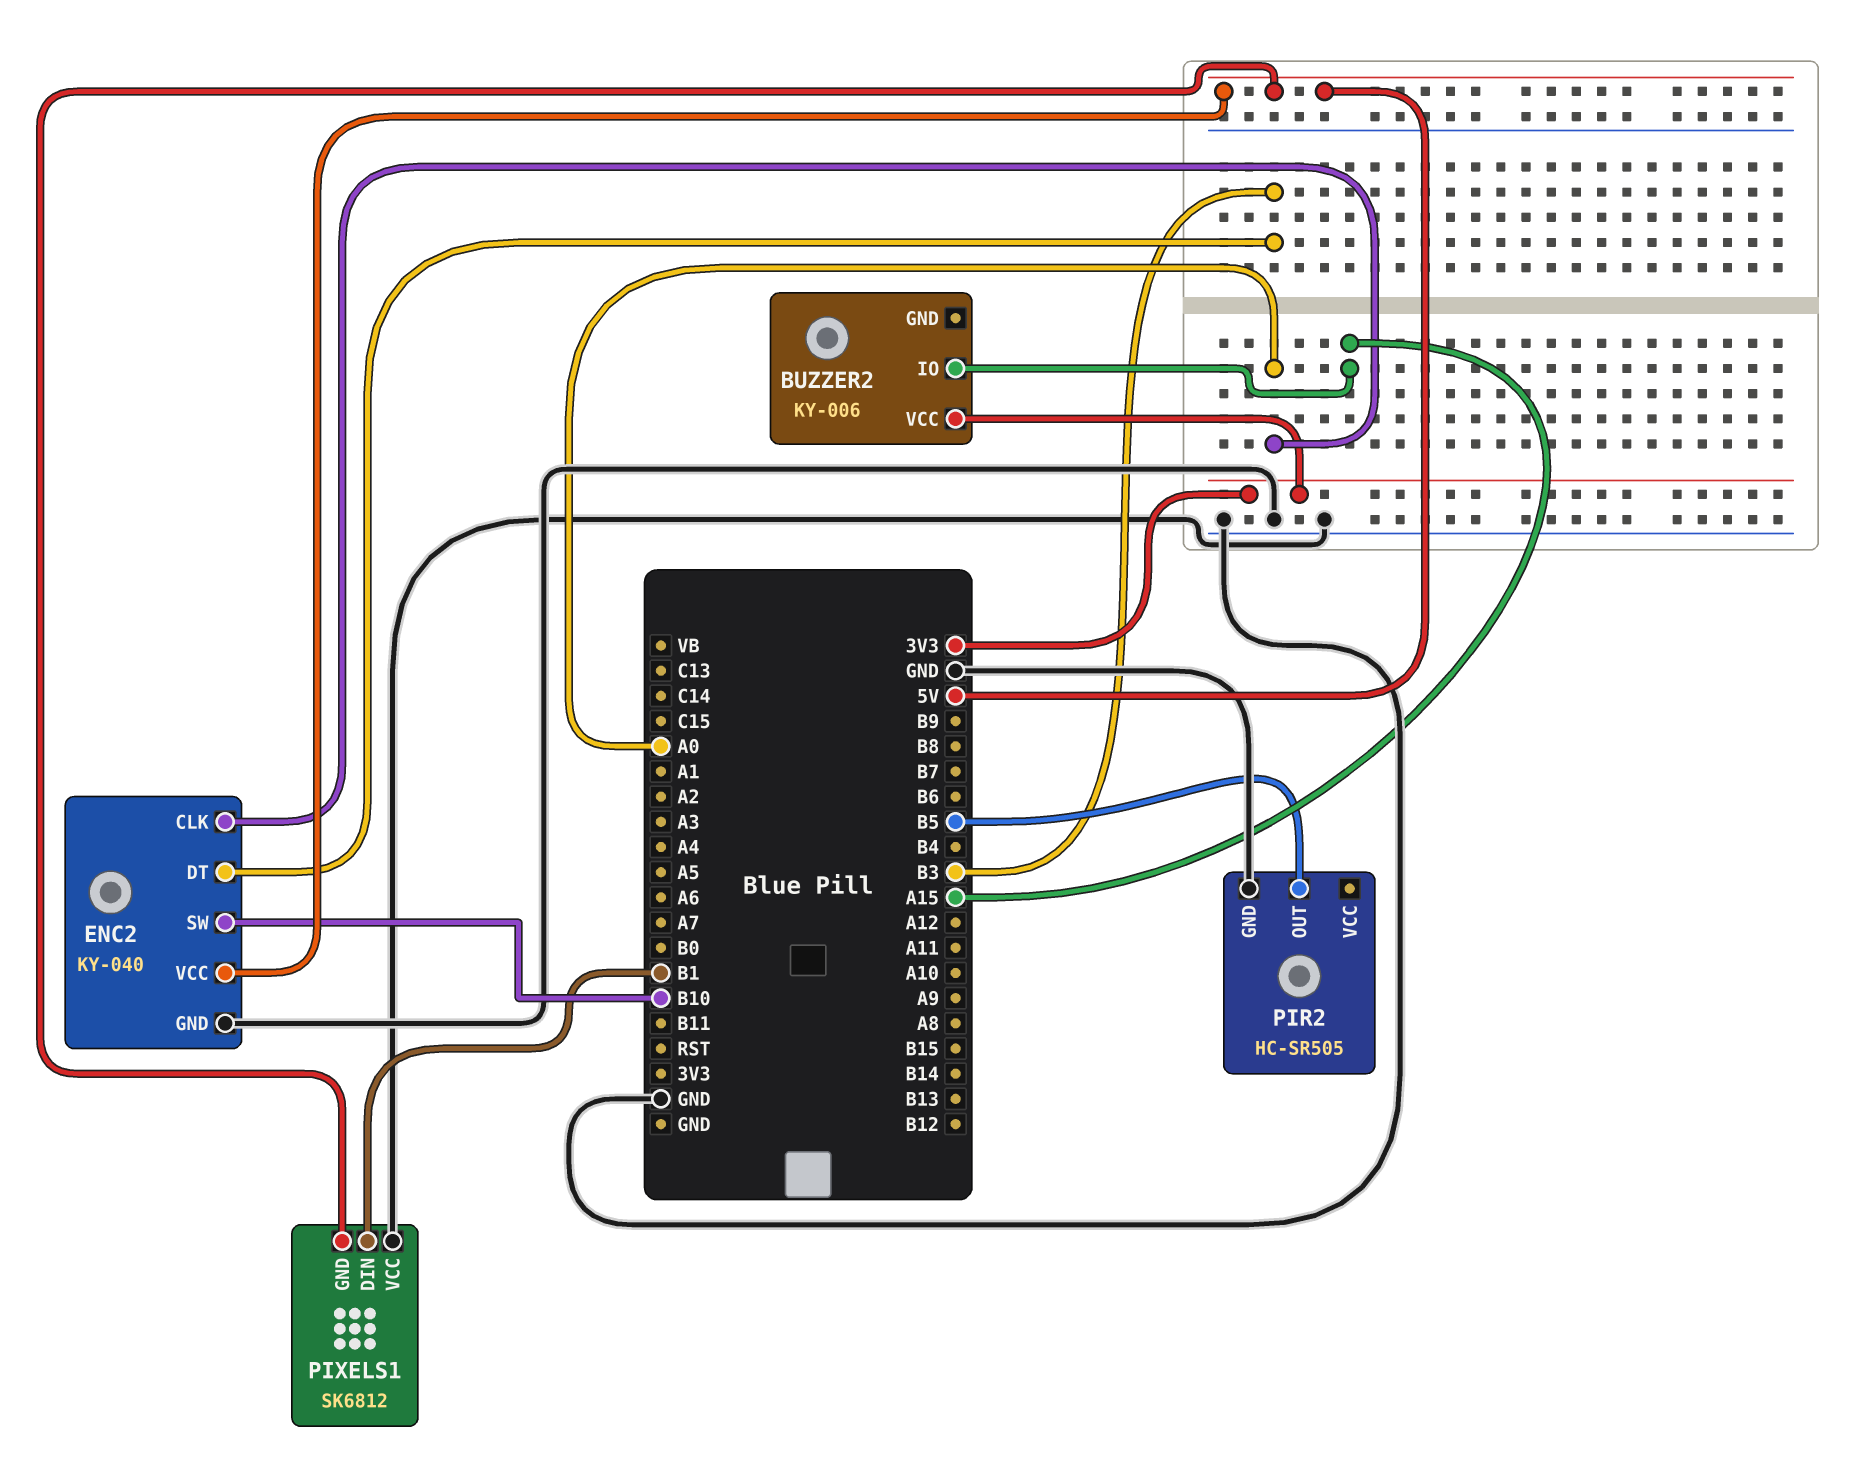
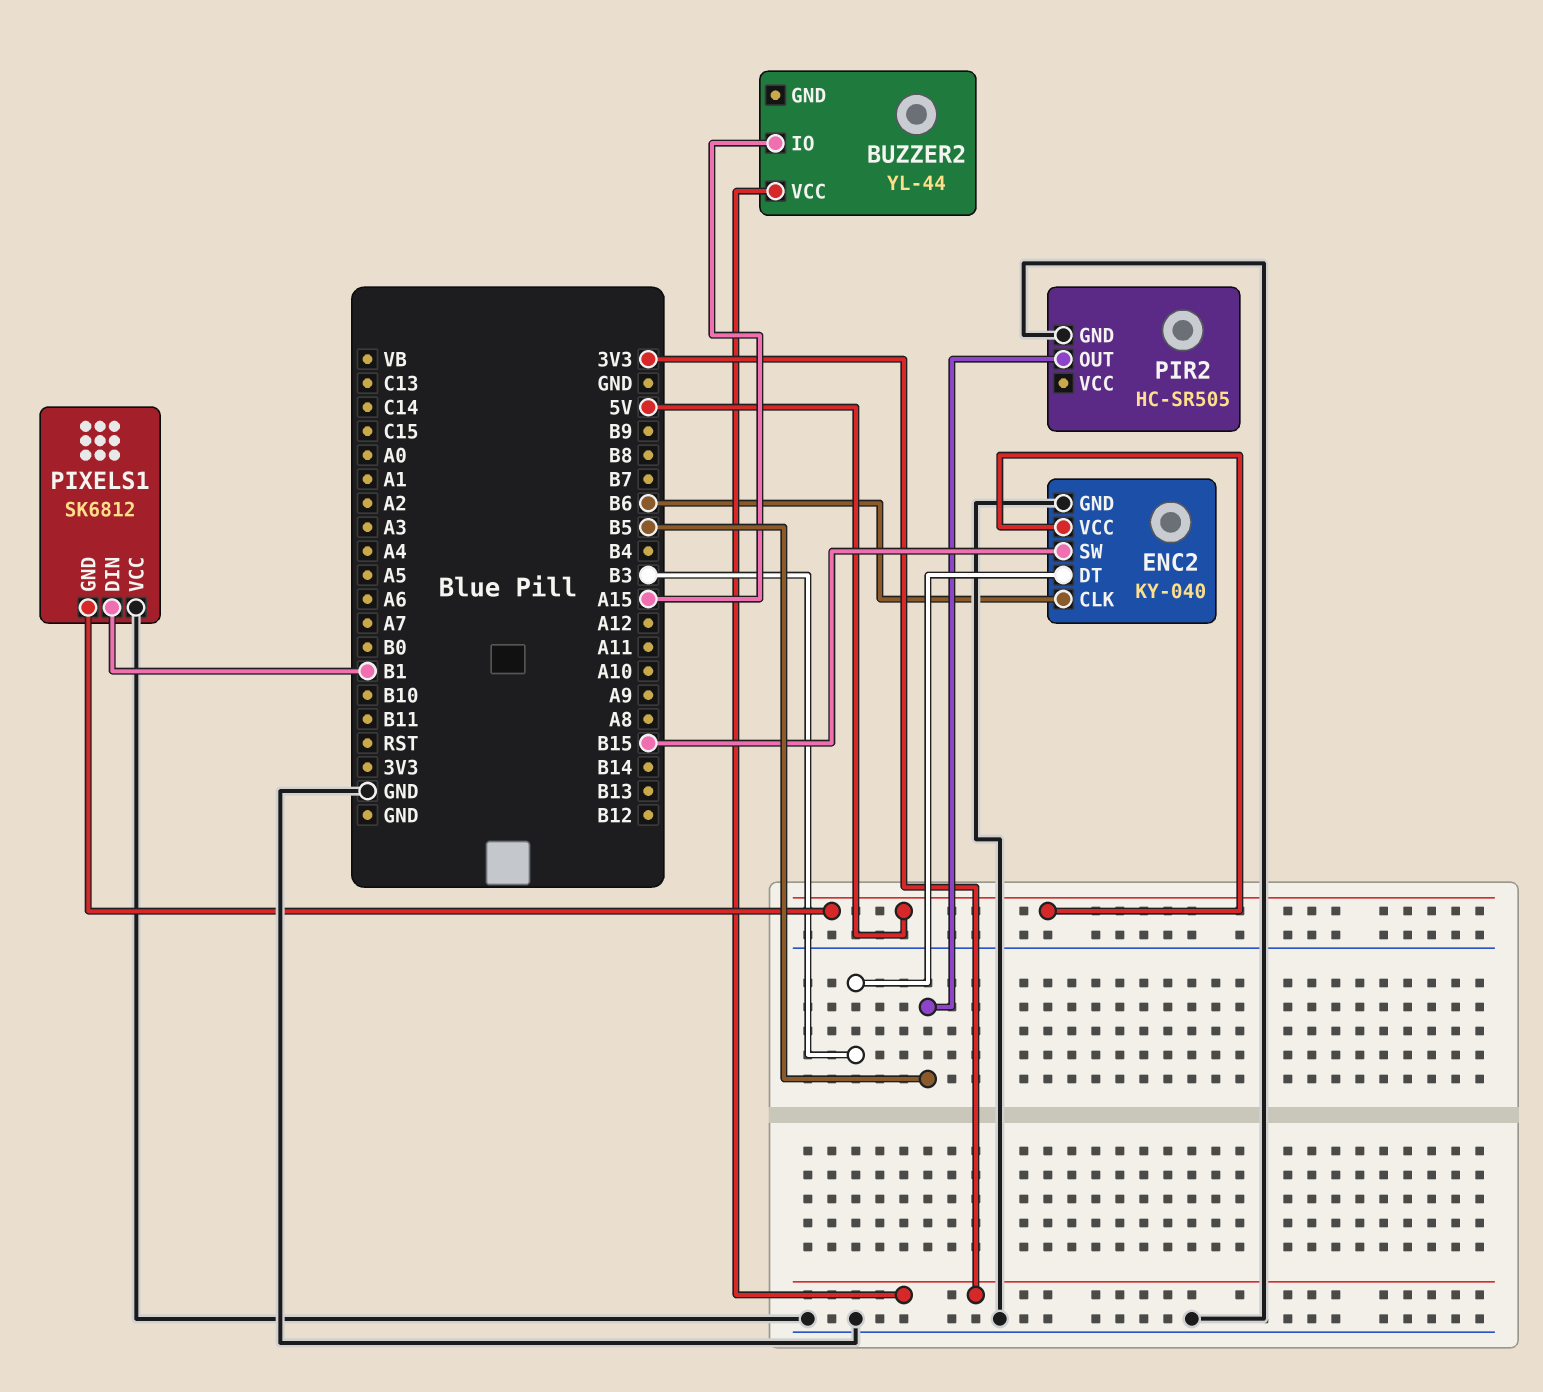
BUZZER2: KY-006 -> YL-44
ENC2 pin CLK: A0 -> B6
ENC2 pin SW: B10 -> B15

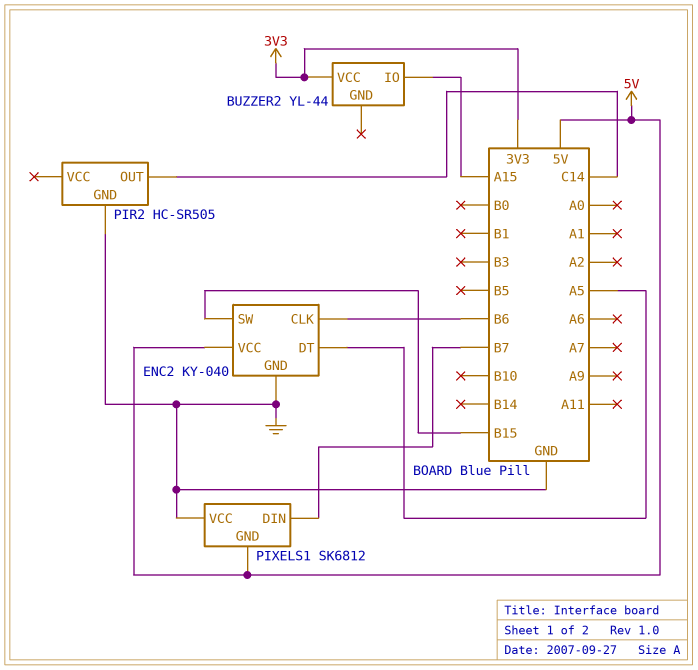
ENC2 pin DT: B3 -> A5
PIR2 pin OUT: B5 -> C14
PIXELS1 pin DIN: B1 -> B7

